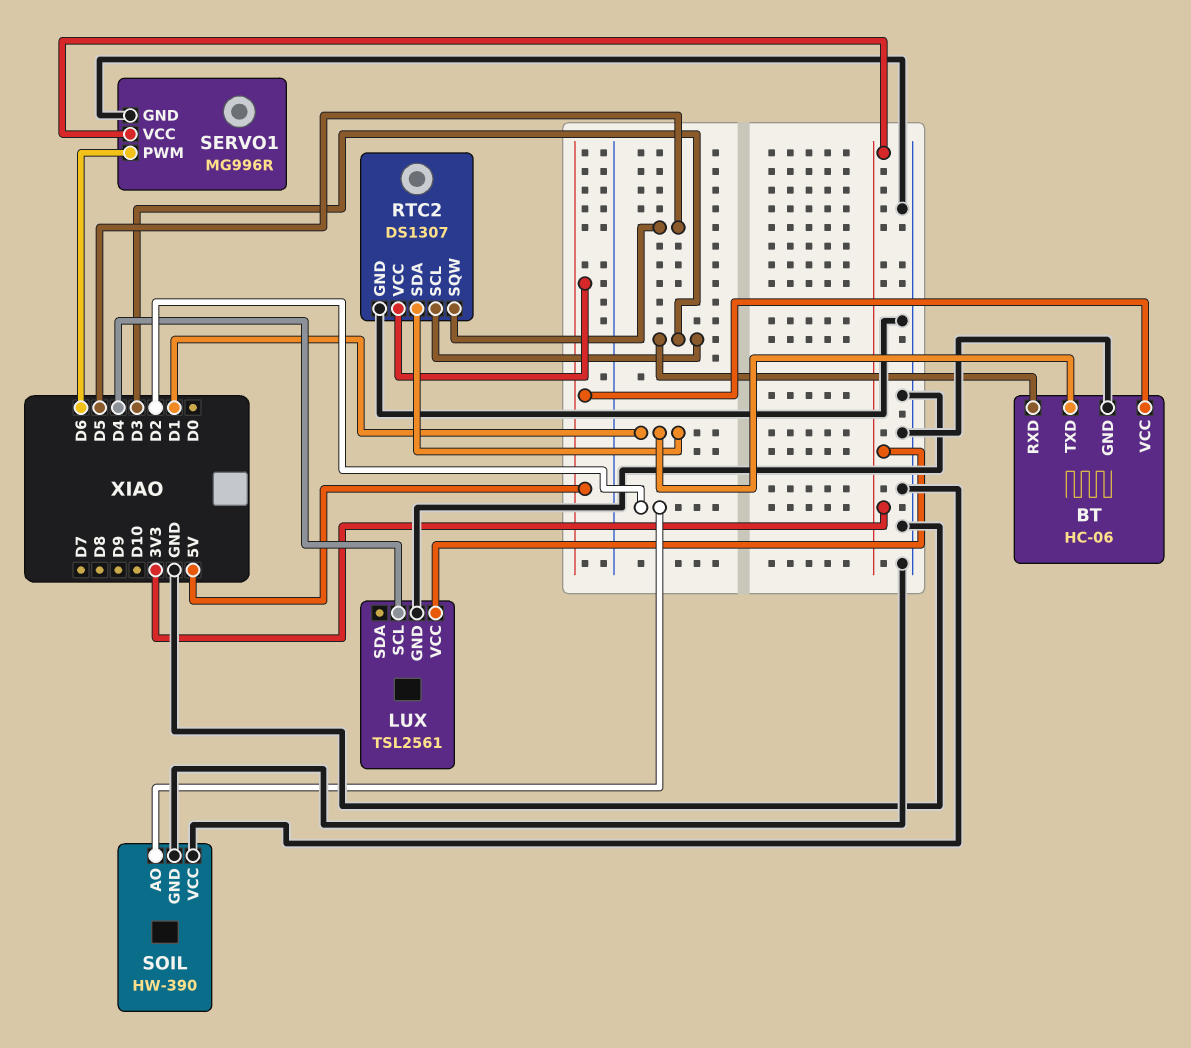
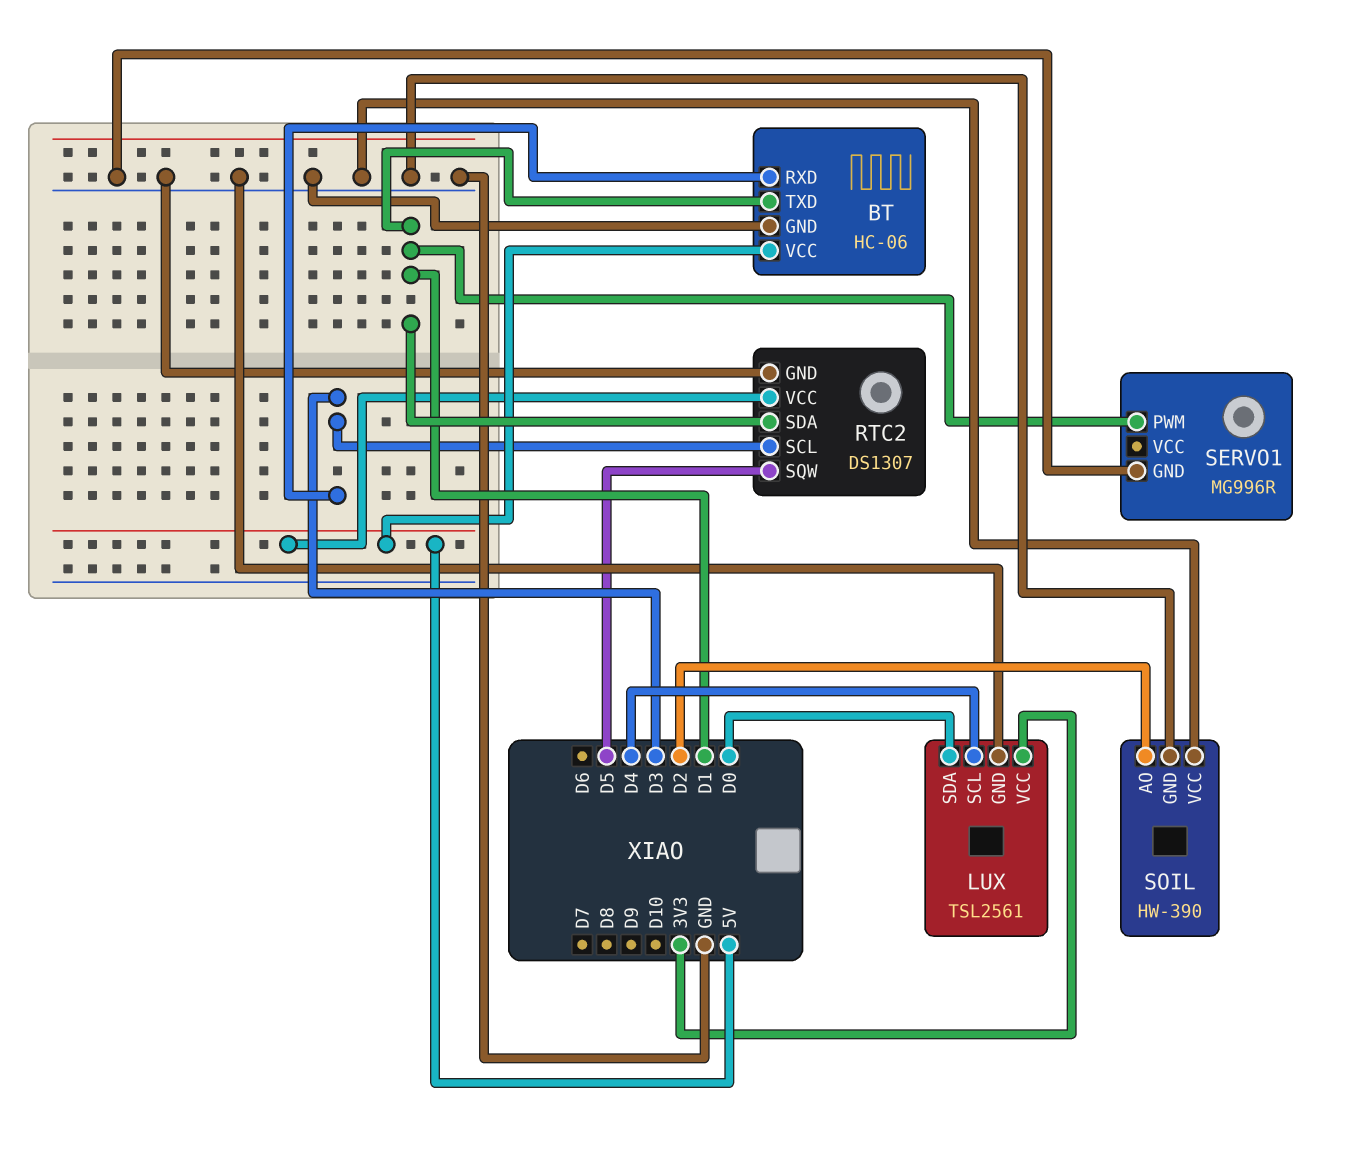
LUX pin SDA: none -> D0
SERVO1 pin PWM: D6 -> D1
SERVO1 pin VCC: 3V3 -> none

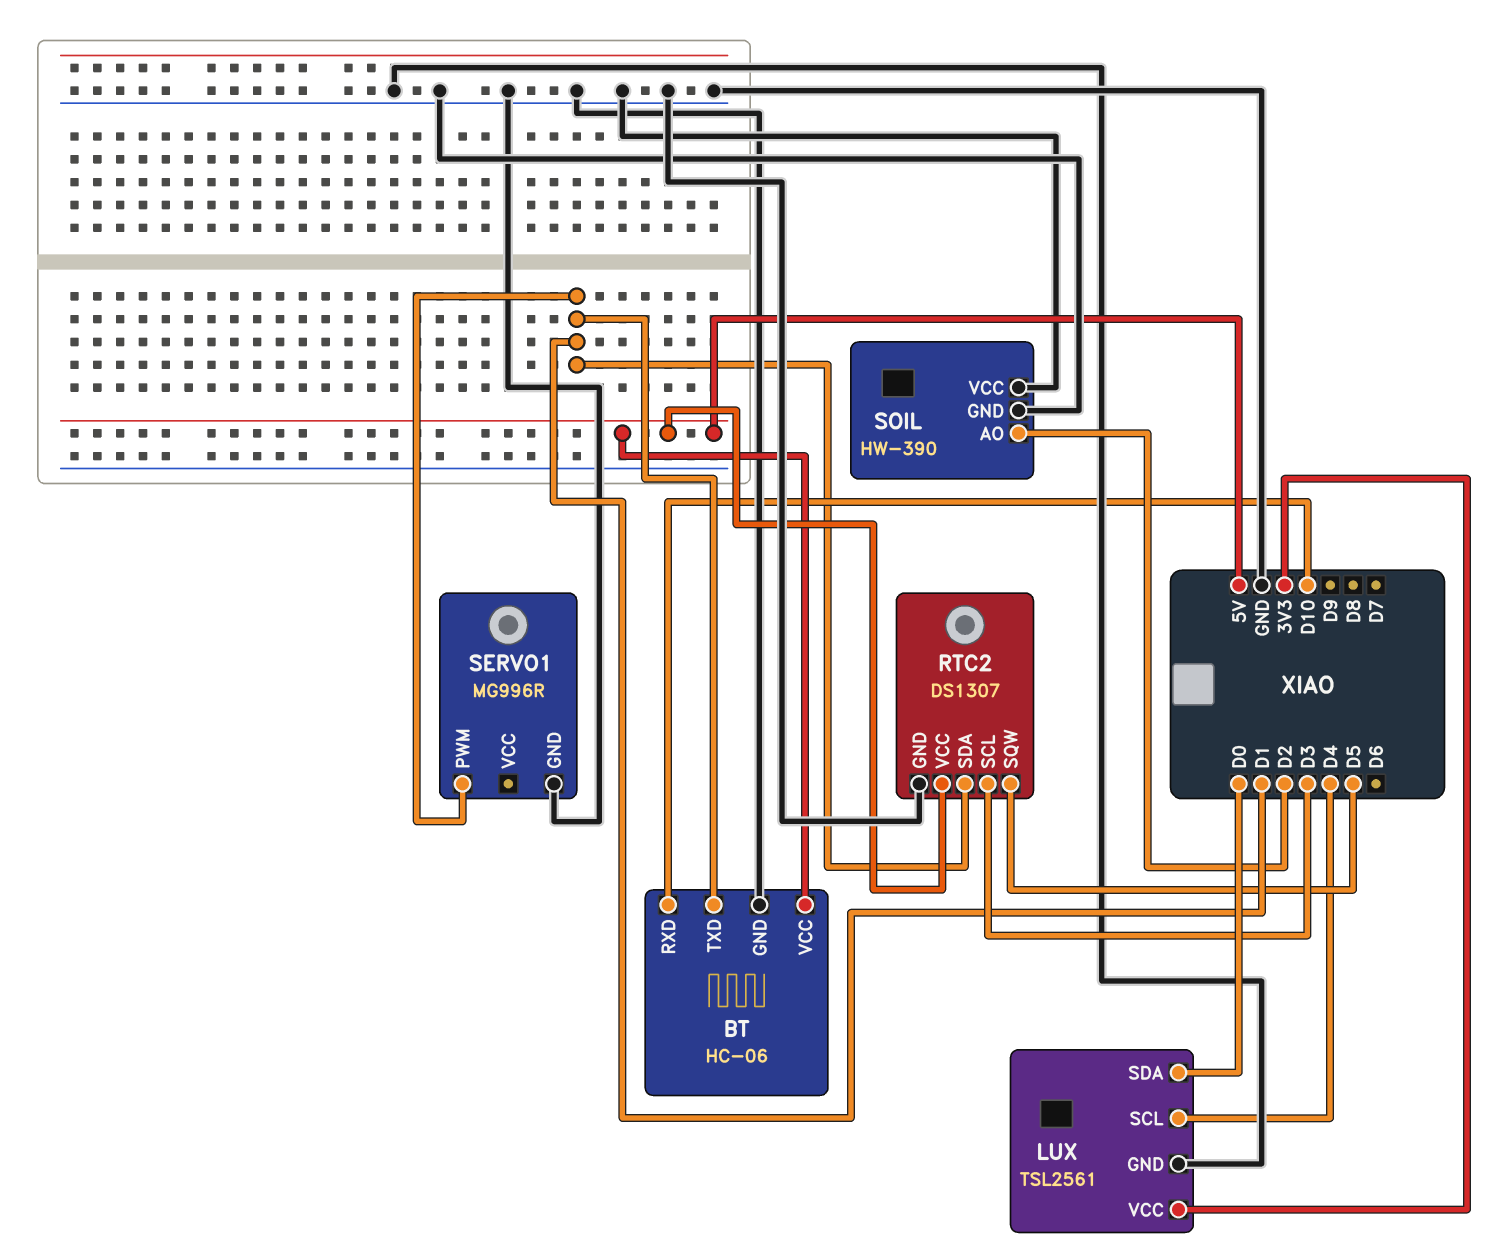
BT pin RXD: D3 -> D10

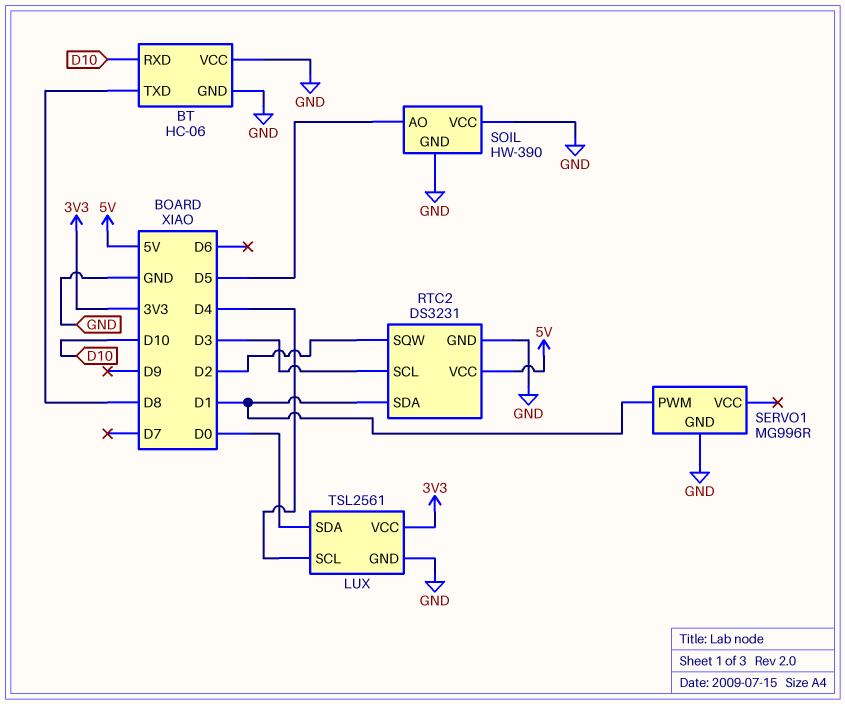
BT pin TXD: D1 -> D8
BT pin VCC: 5V -> GND
RTC2: DS1307 -> DS3231
RTC2 pin SQW: D5 -> D2
SOIL pin AO: D2 -> D5

